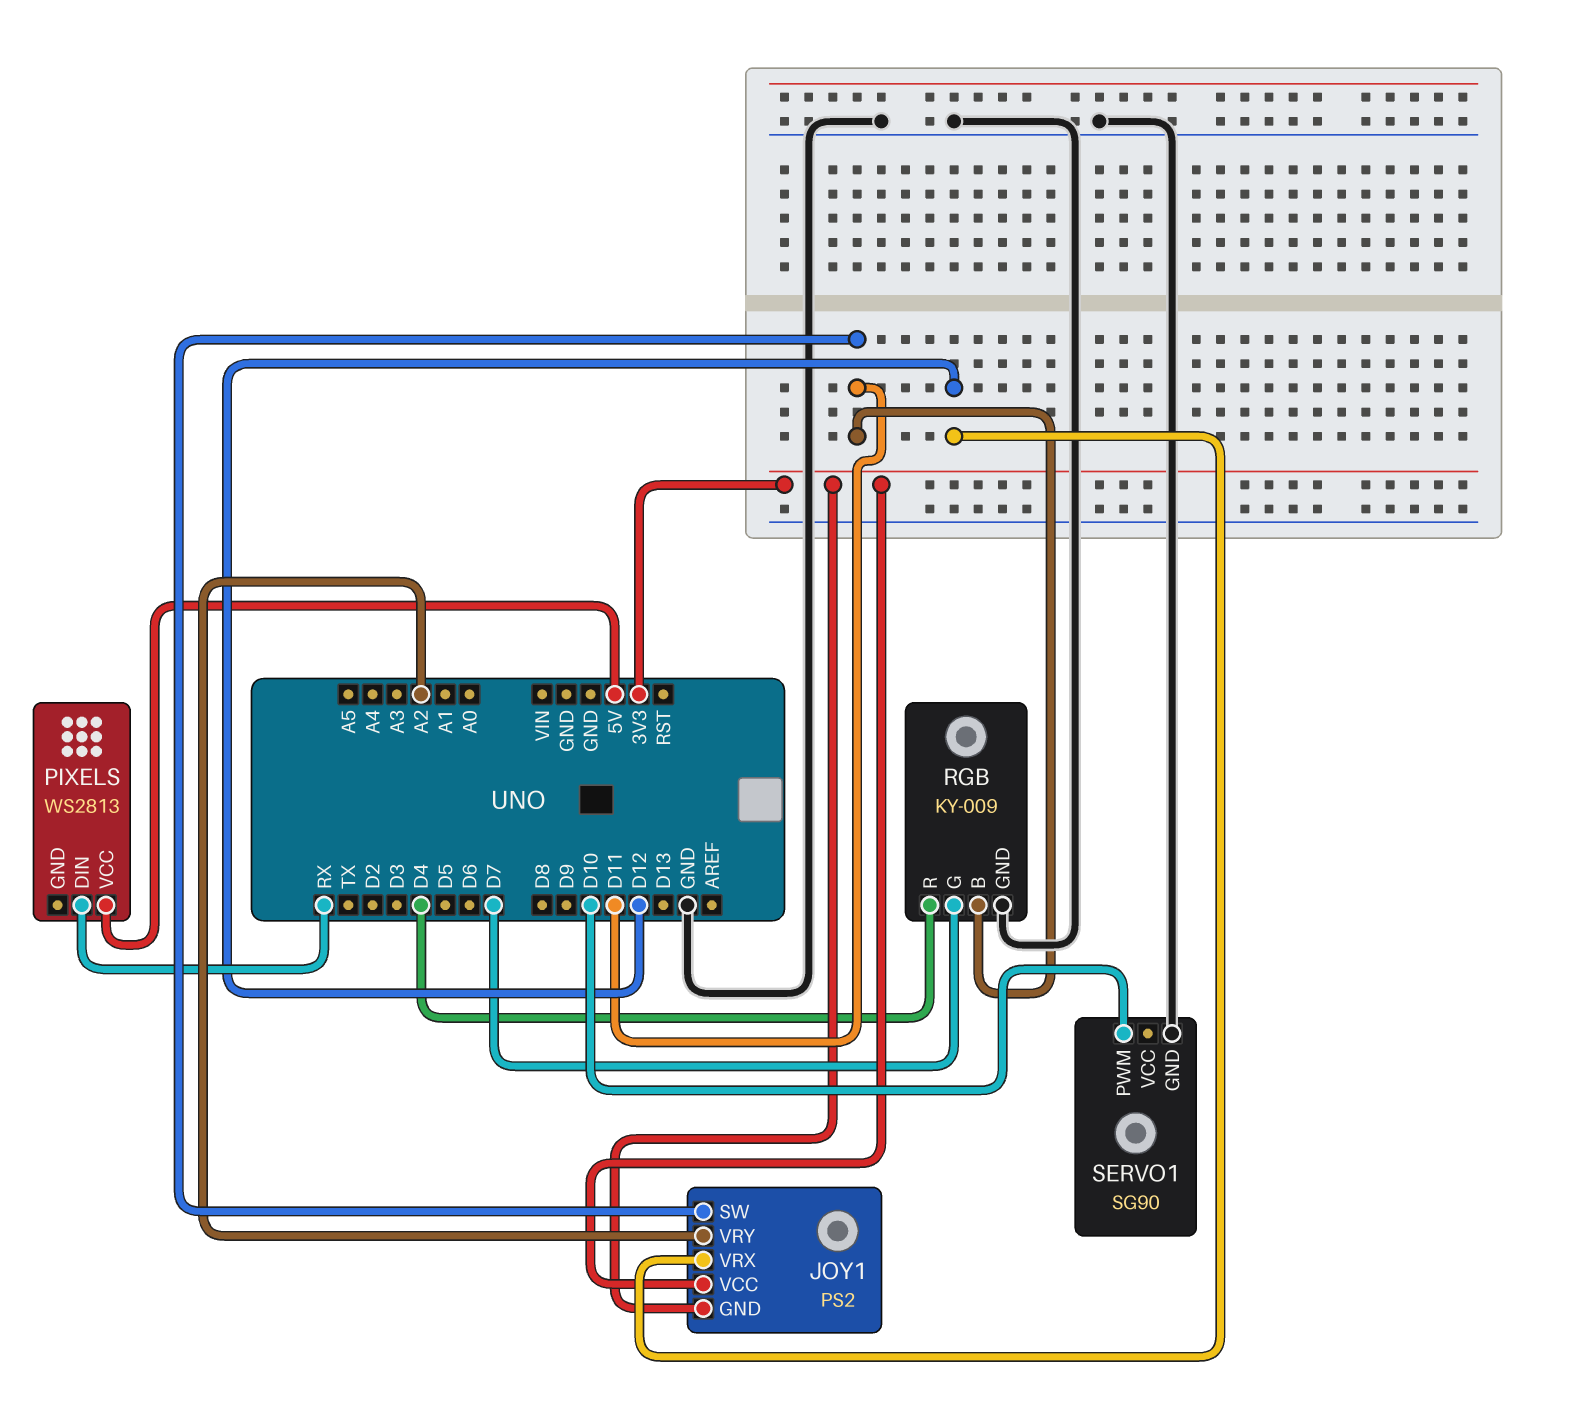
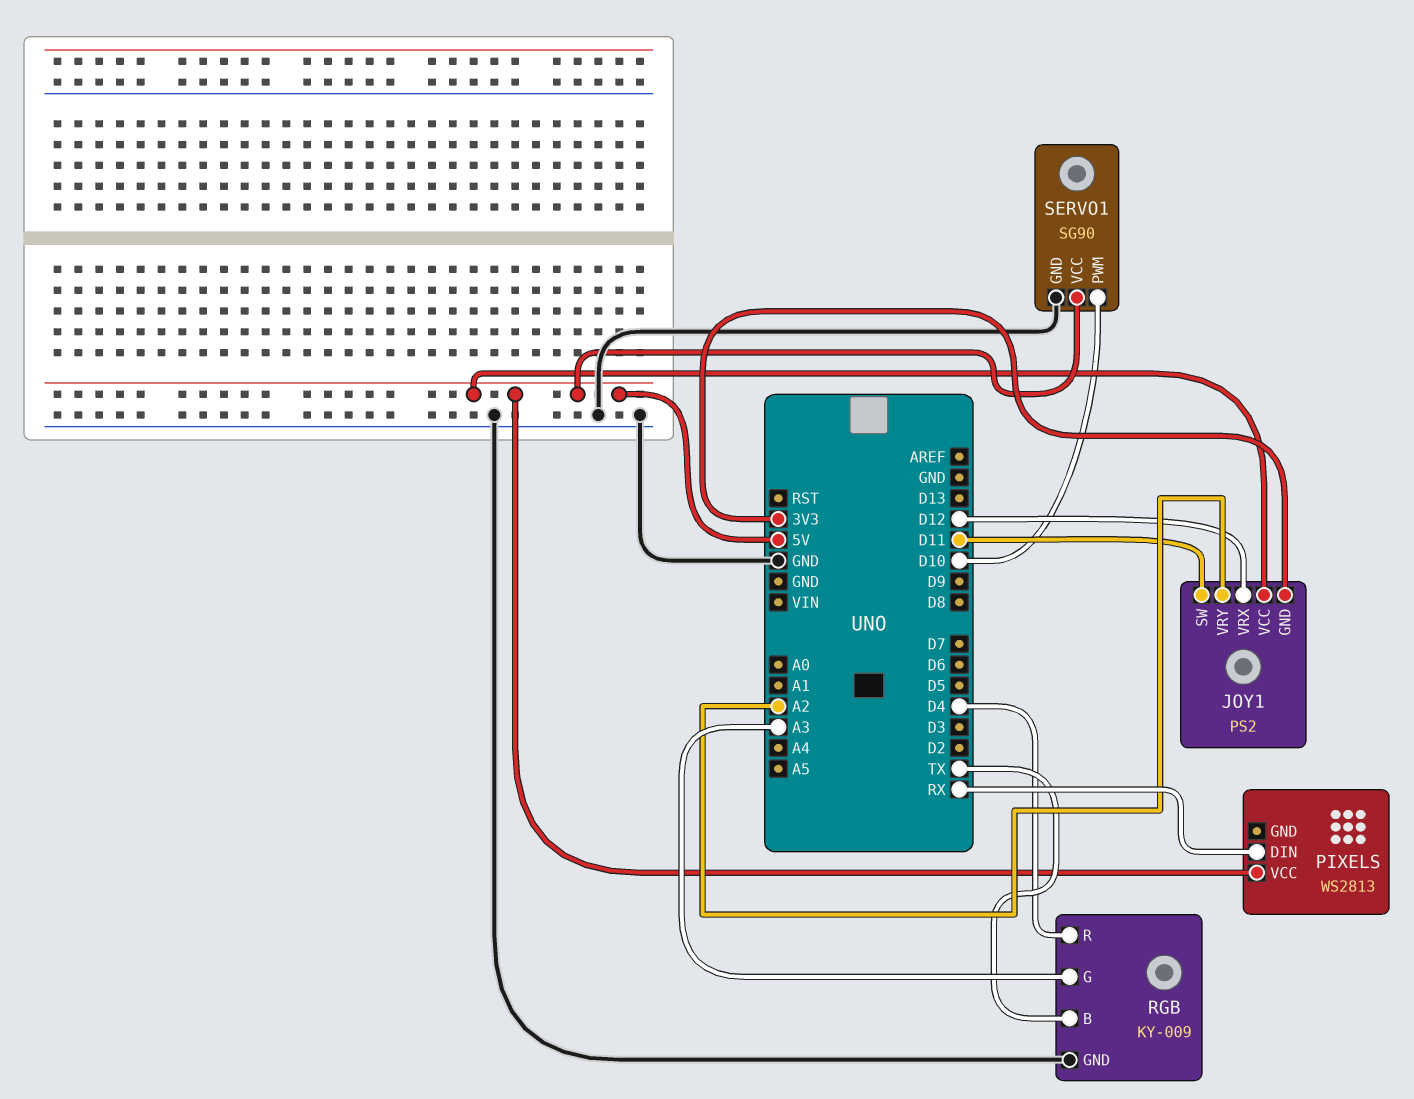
JOY1 pin VCC: 3V3 -> 5V
RGB pin B: D11 -> TX
RGB pin G: D7 -> A3
SERVO1 pin VCC: none -> 5V

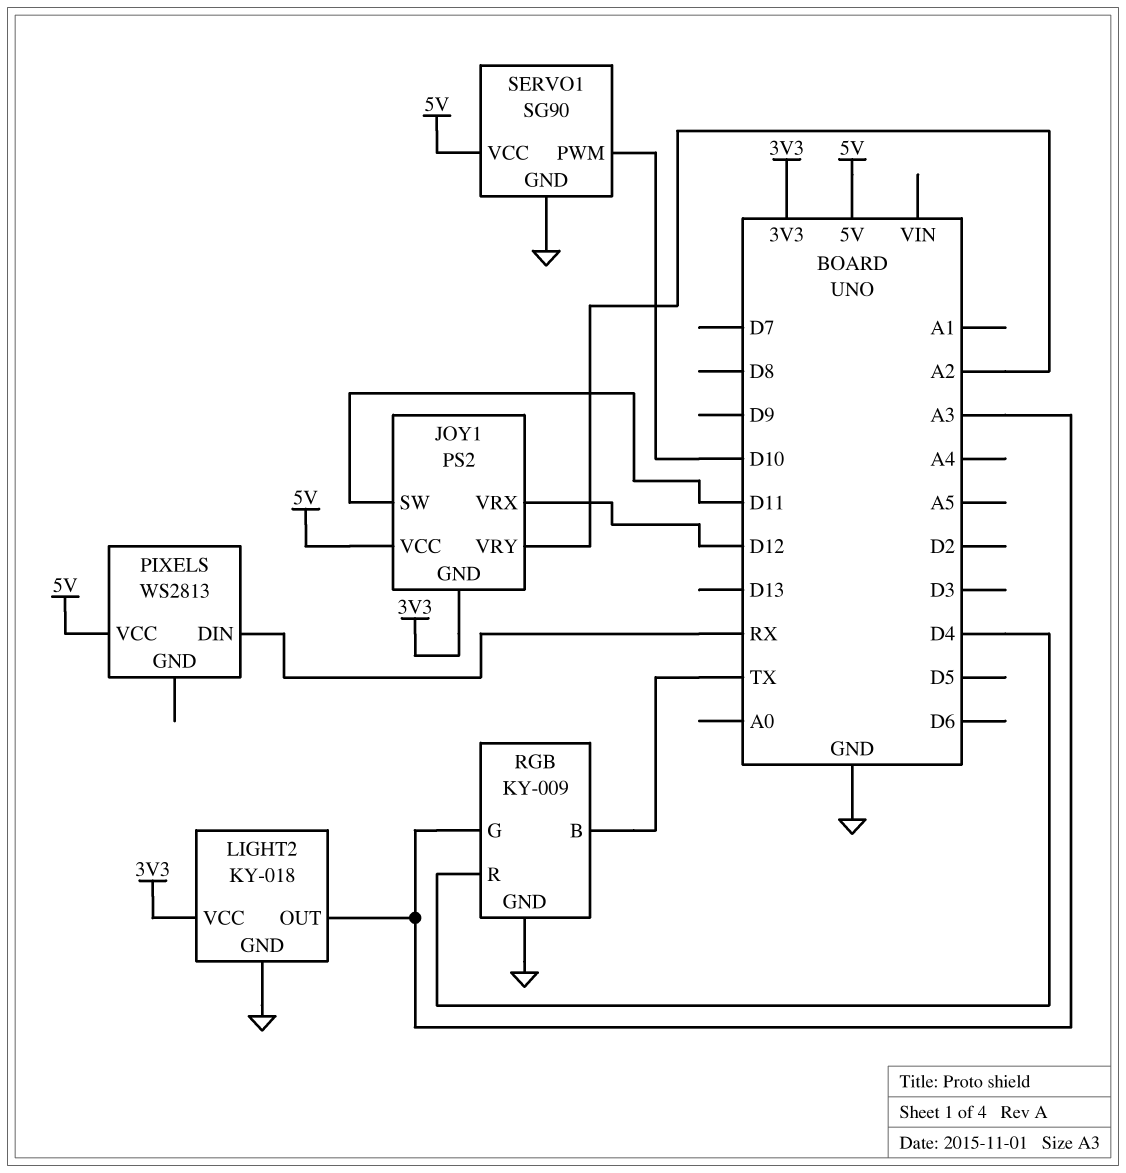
LIGHT2: none -> KY-018
LIGHT2 pin GND: none -> GND
LIGHT2 pin OUT: none -> A3
LIGHT2 pin VCC: none -> 3V3

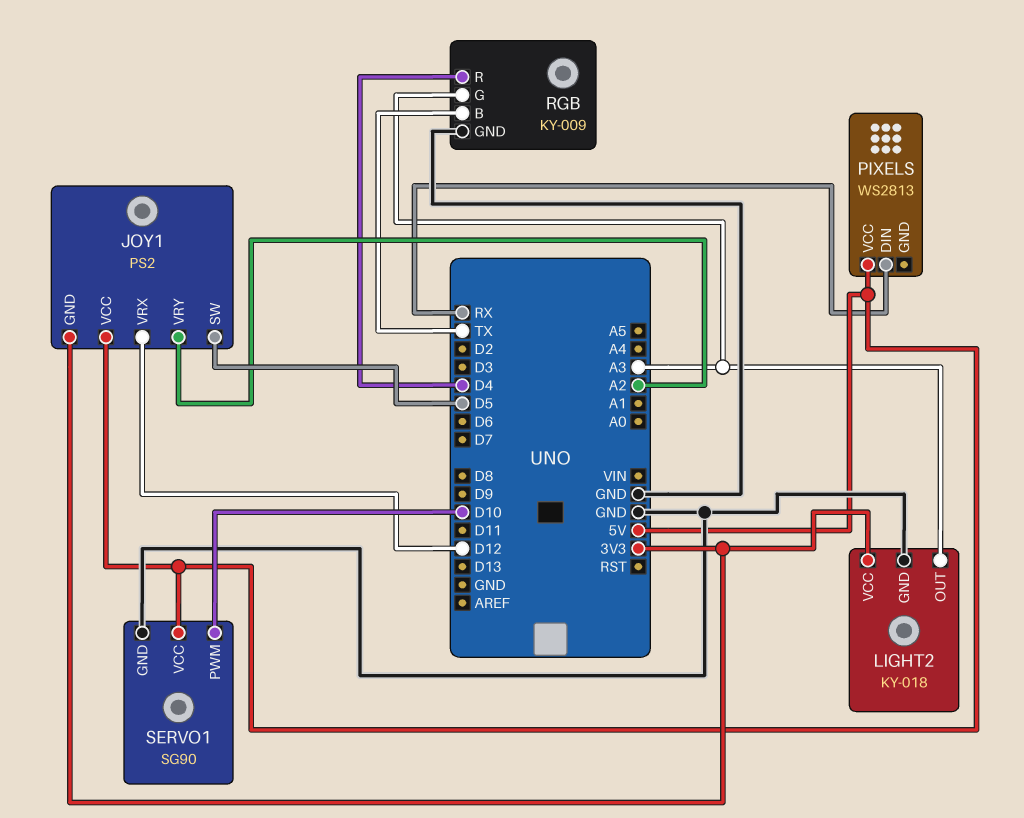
JOY1 pin SW: D11 -> D5

